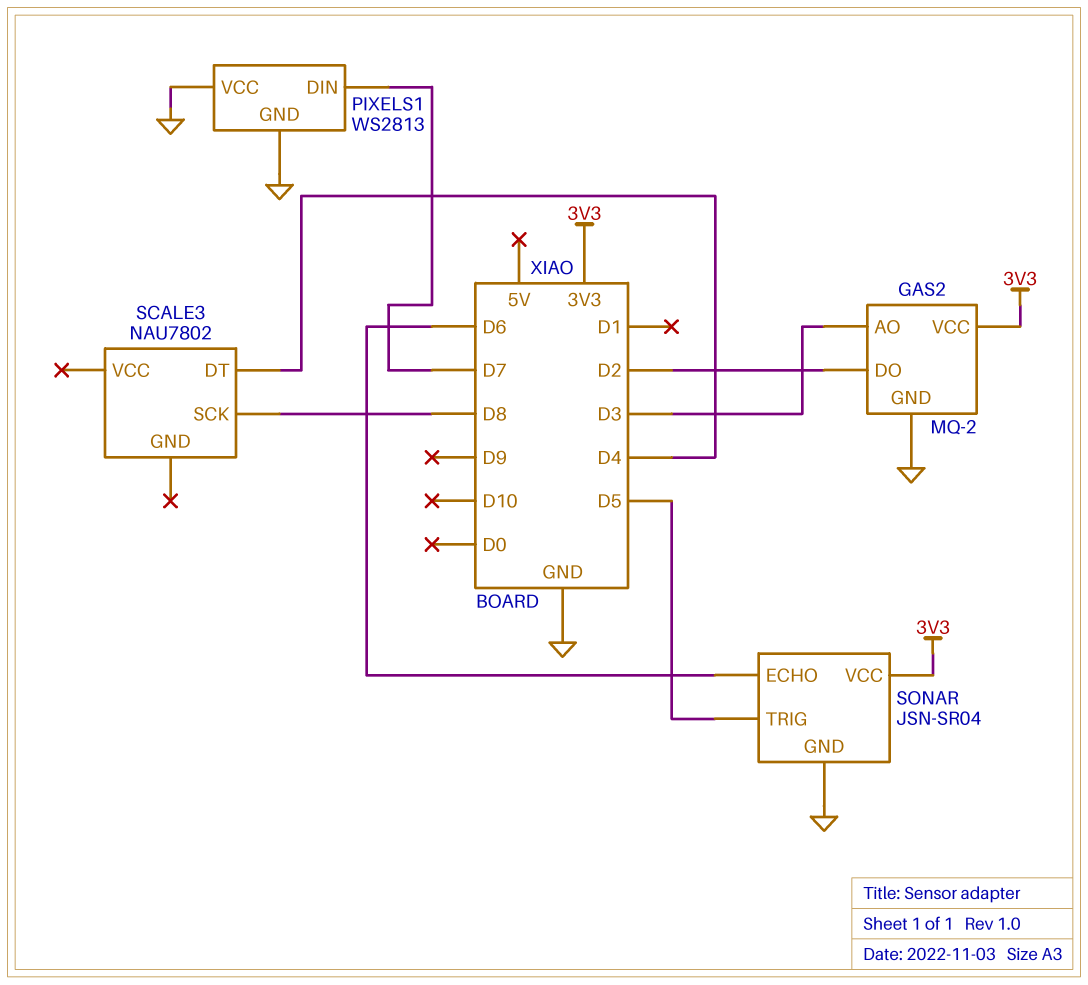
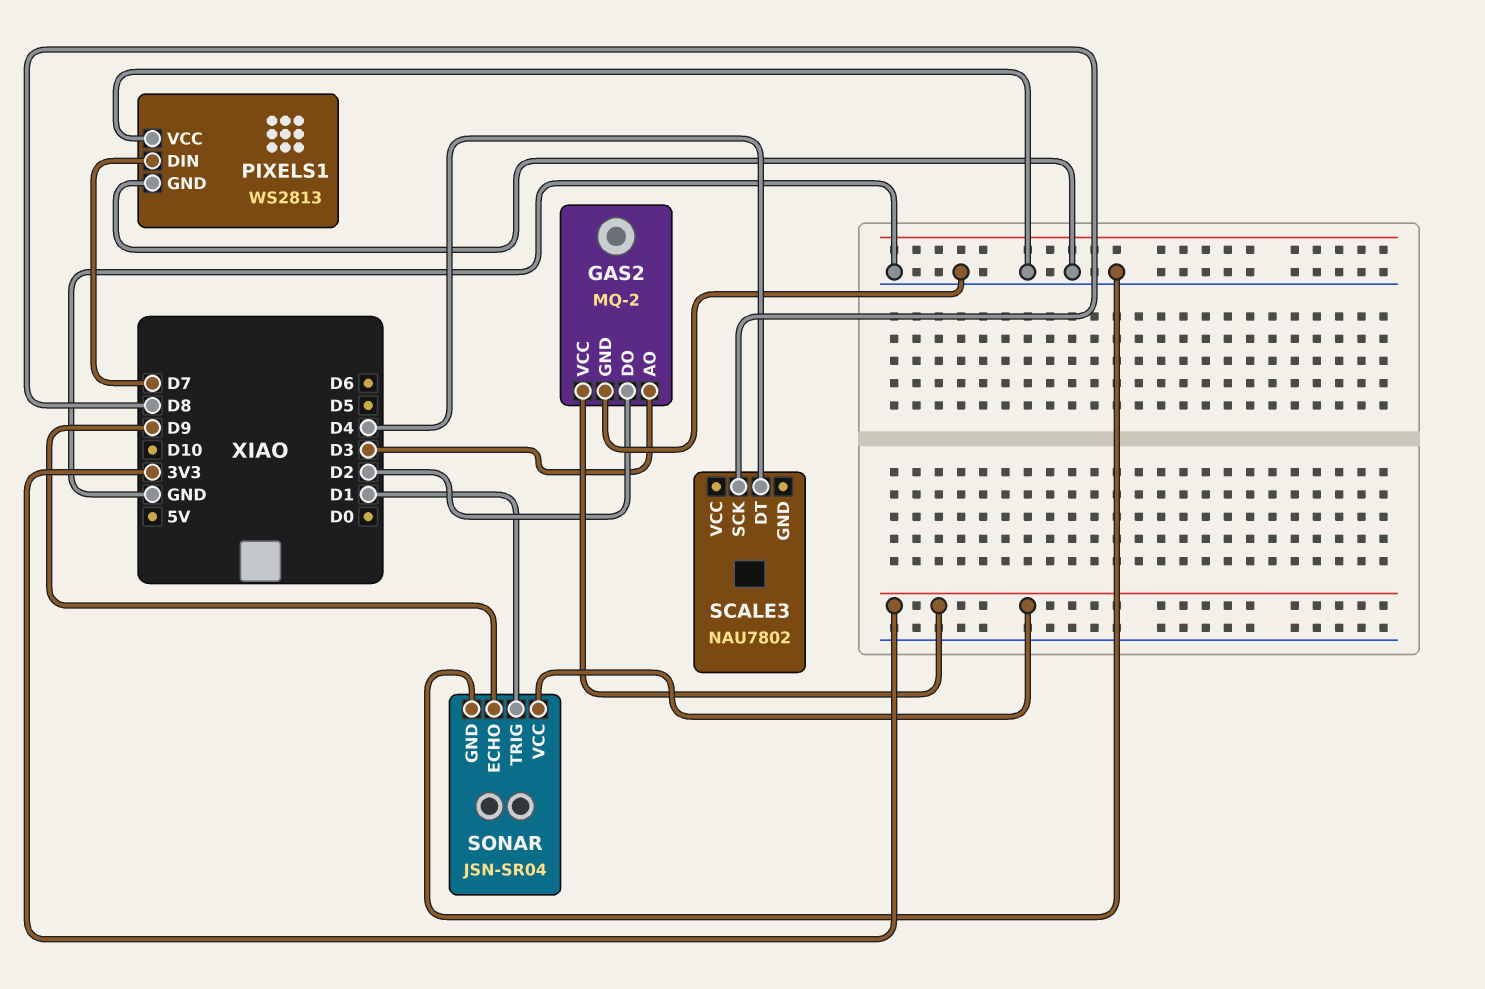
SONAR pin ECHO: D6 -> D9
SONAR pin TRIG: D5 -> D1

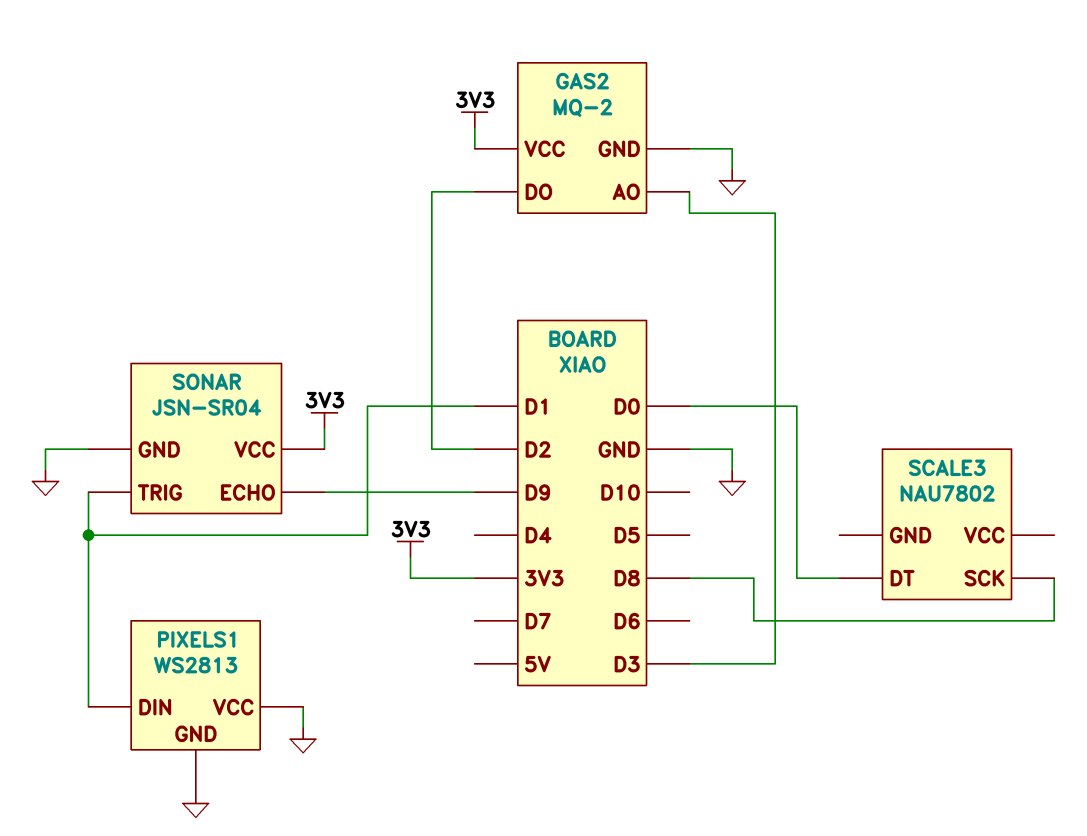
PIXELS1 pin DIN: D7 -> D1
SCALE3 pin DT: D4 -> D0

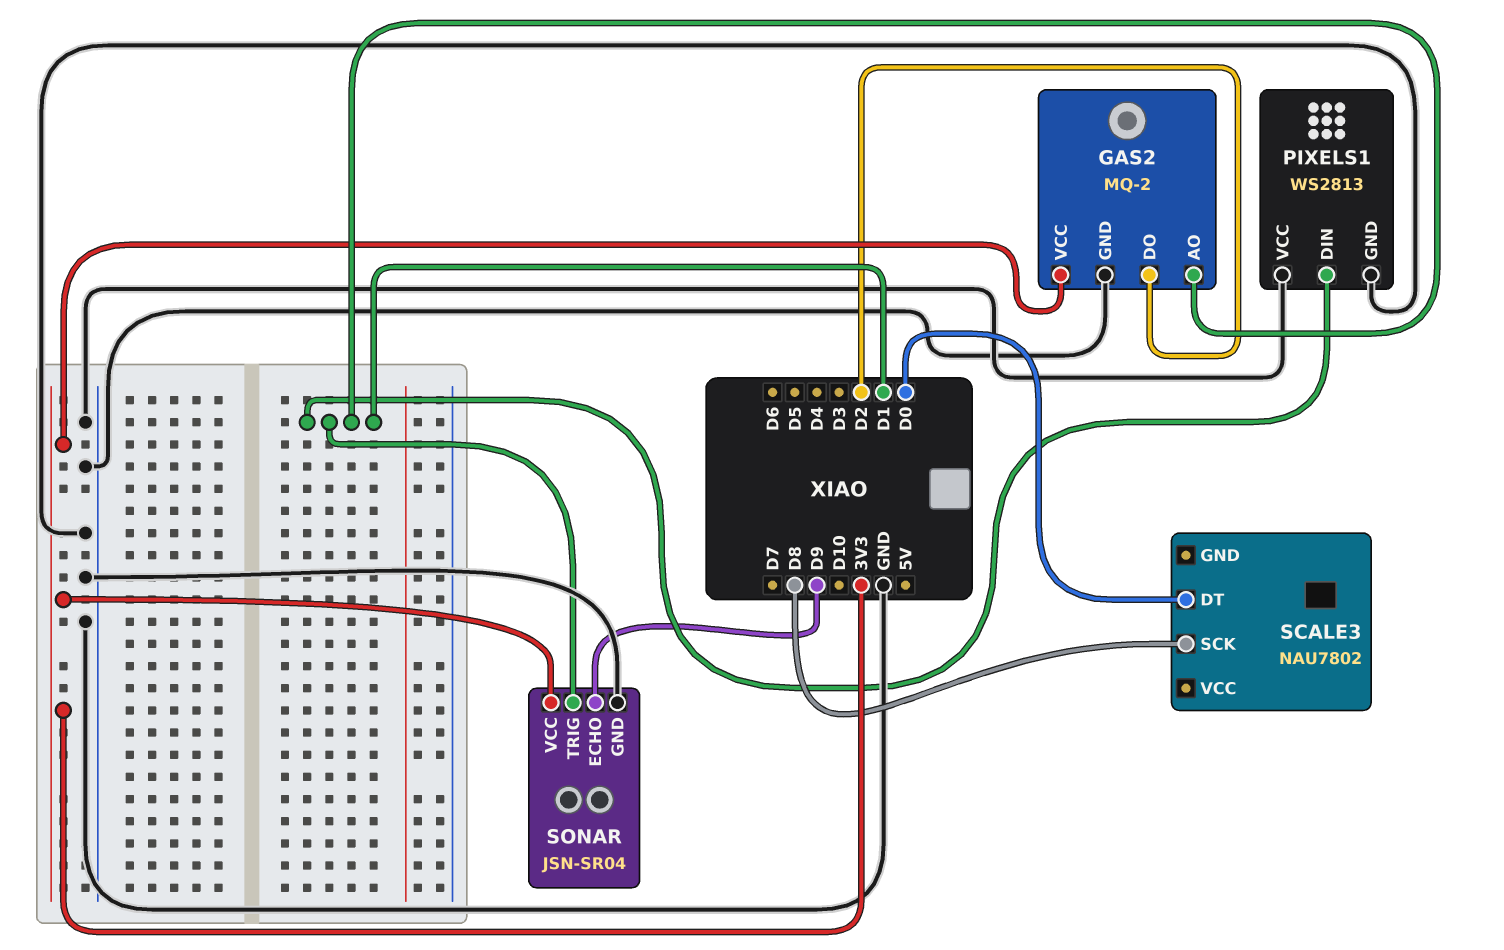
GAS2 pin AO: D3 -> D1

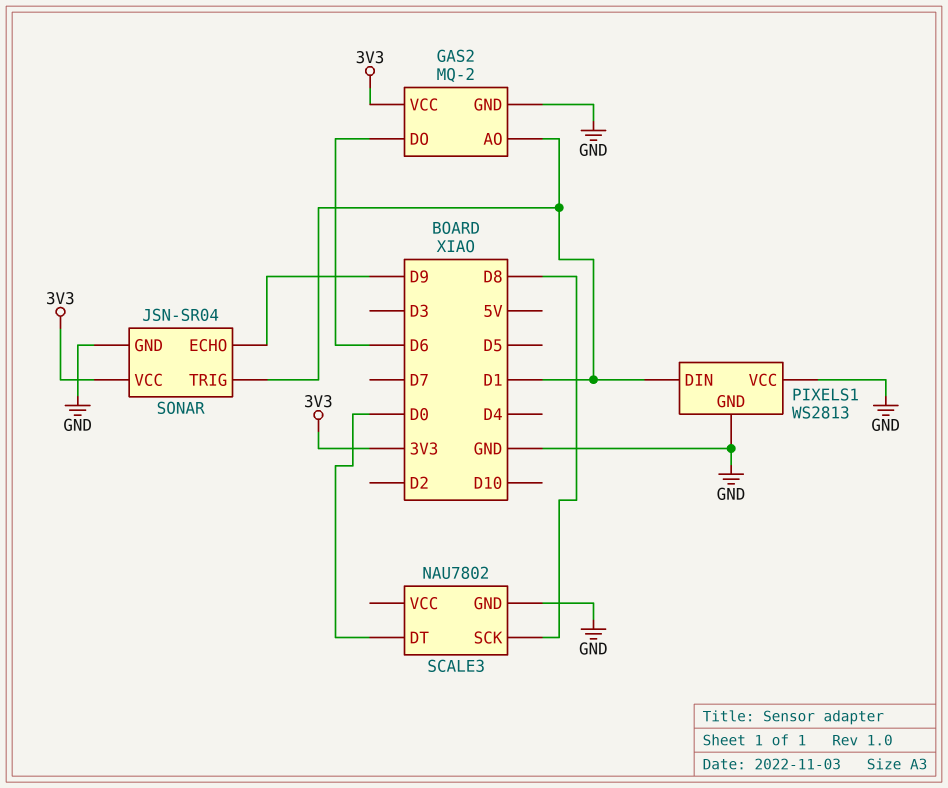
GAS2 pin DO: D2 -> D6
SCALE3 pin GND: none -> GND

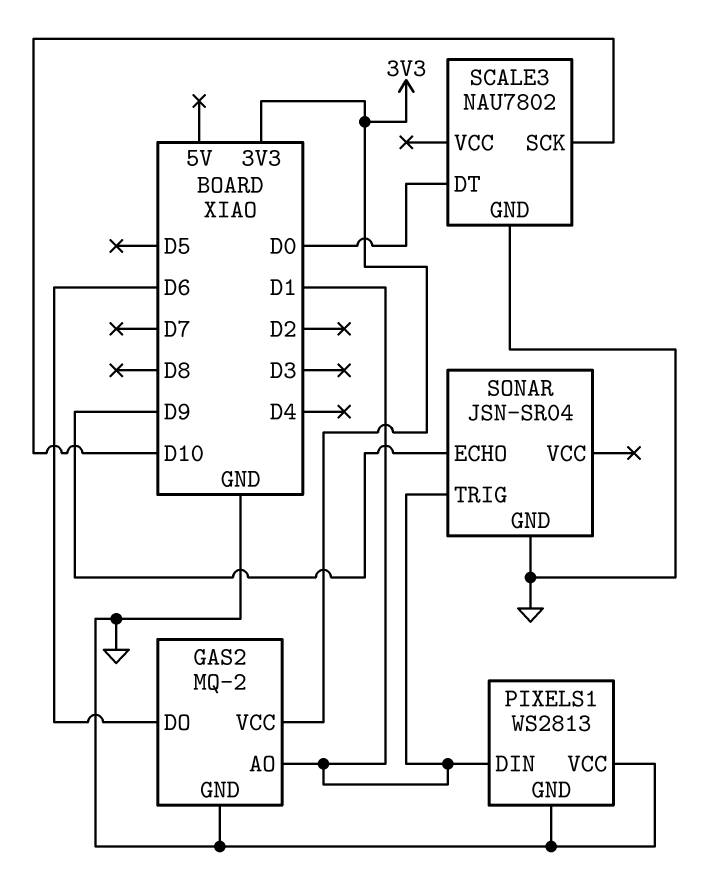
SCALE3 pin SCK: D8 -> D10
SONAR pin VCC: 3V3 -> none

